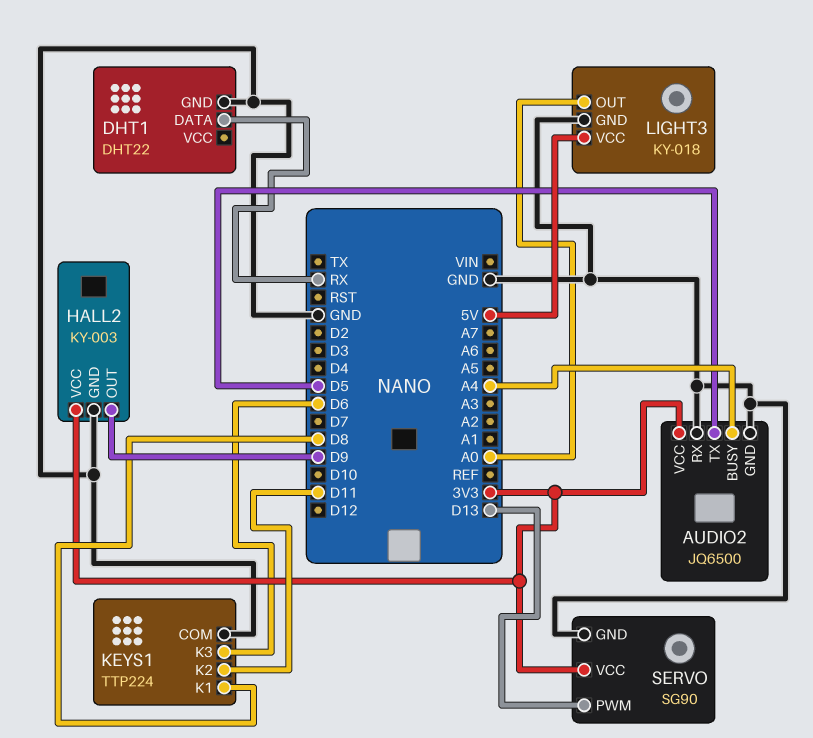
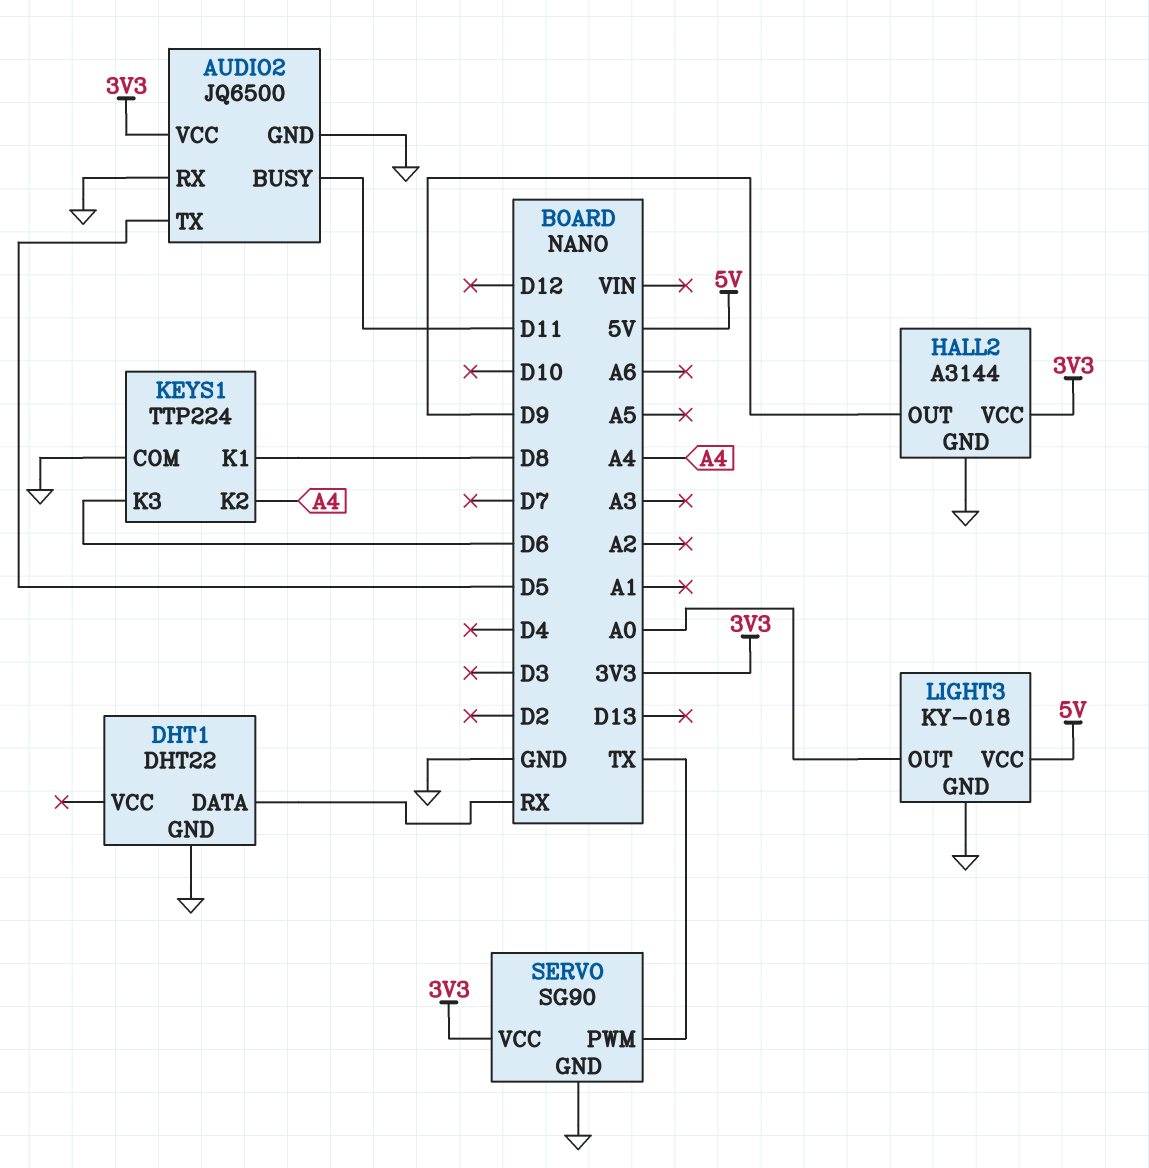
AUDIO2 pin BUSY: A4 -> D11
HALL2: KY-003 -> A3144
KEYS1 pin K2: D11 -> A4
SERVO pin PWM: D13 -> TX

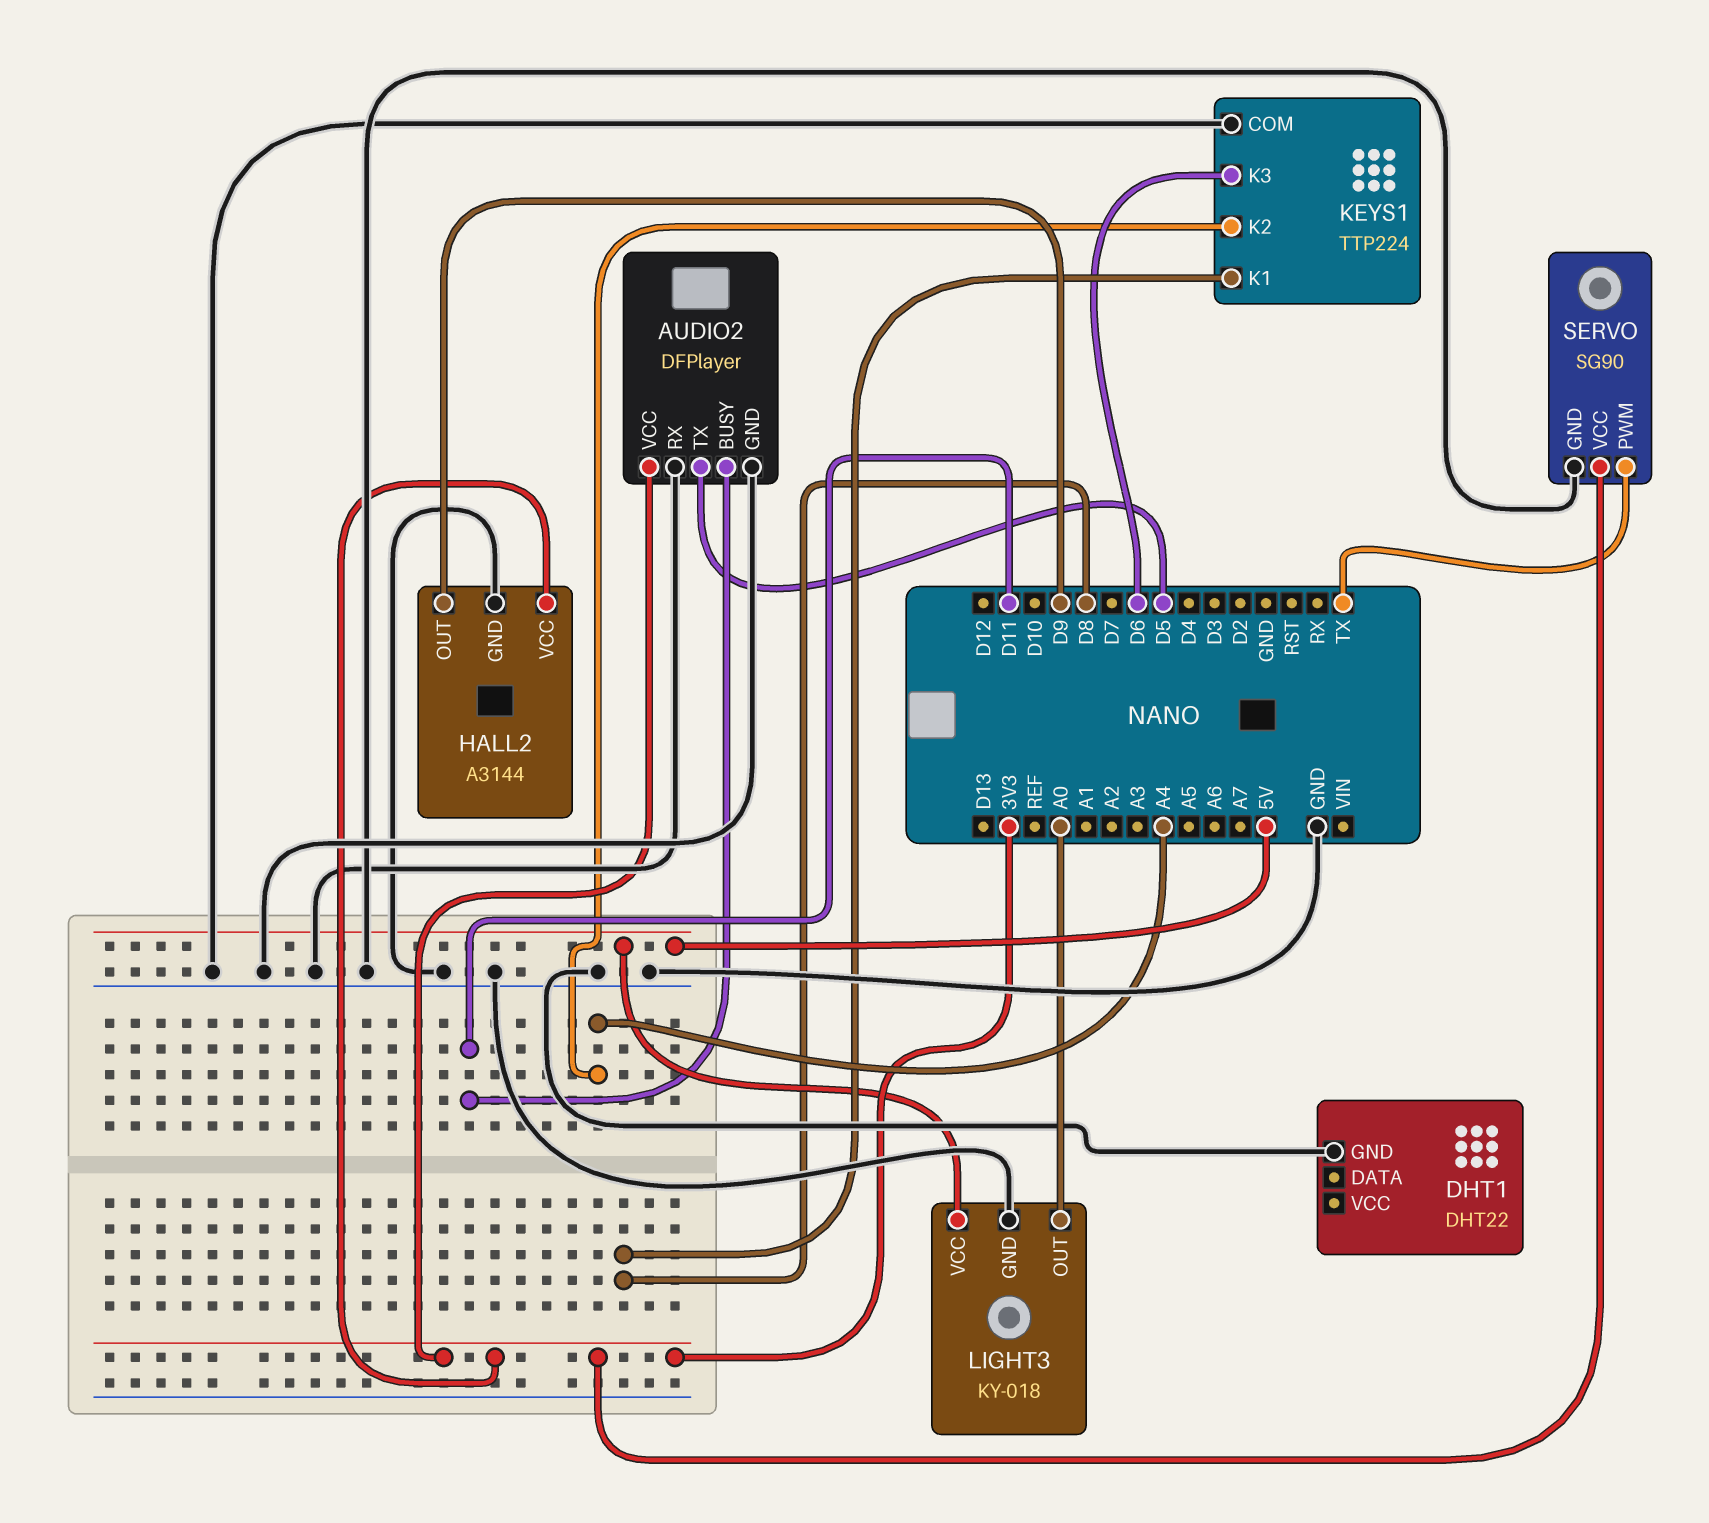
AUDIO2: JQ6500 -> DFPlayer
DHT1 pin DATA: RX -> none

